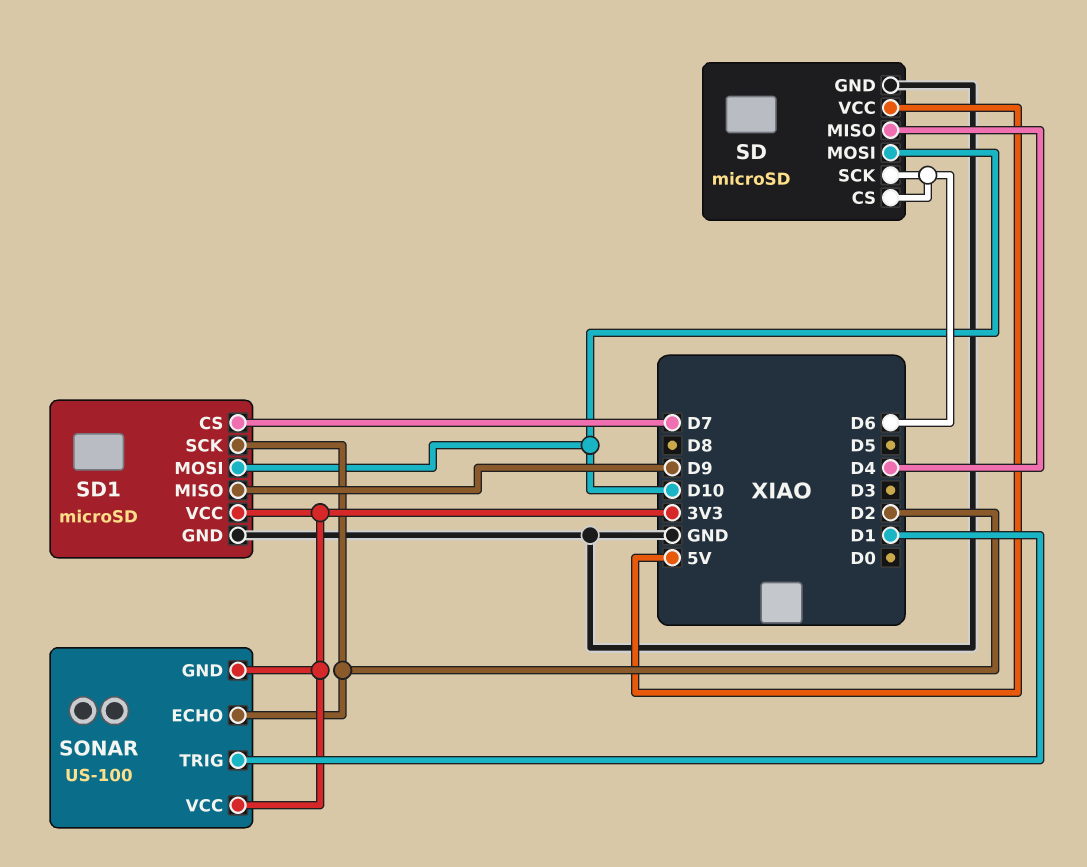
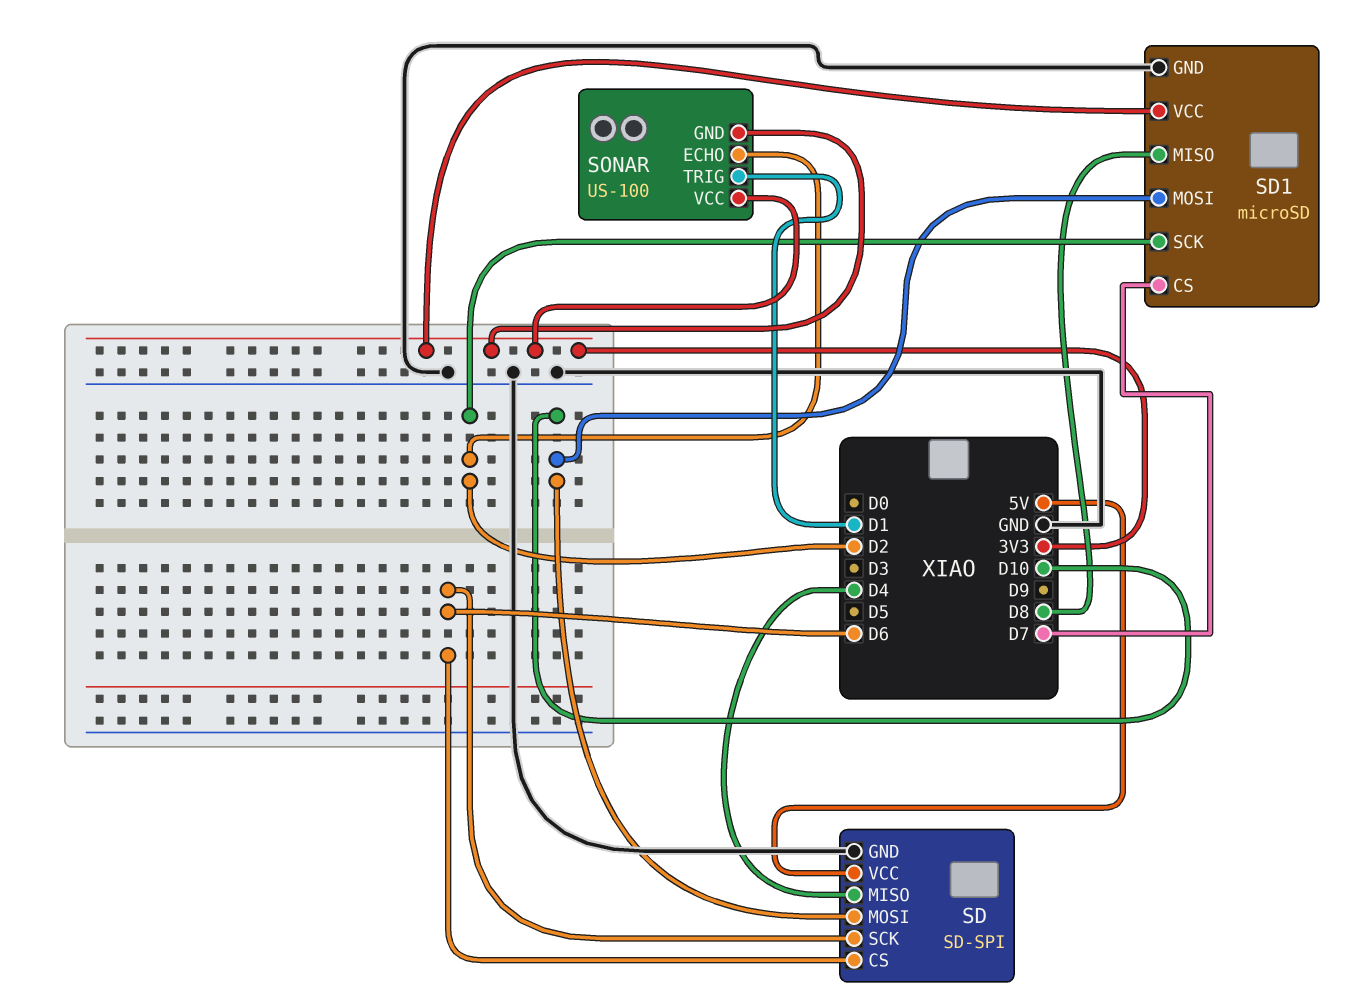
SD: microSD -> SD-SPI
SD1 pin MISO: D9 -> D8

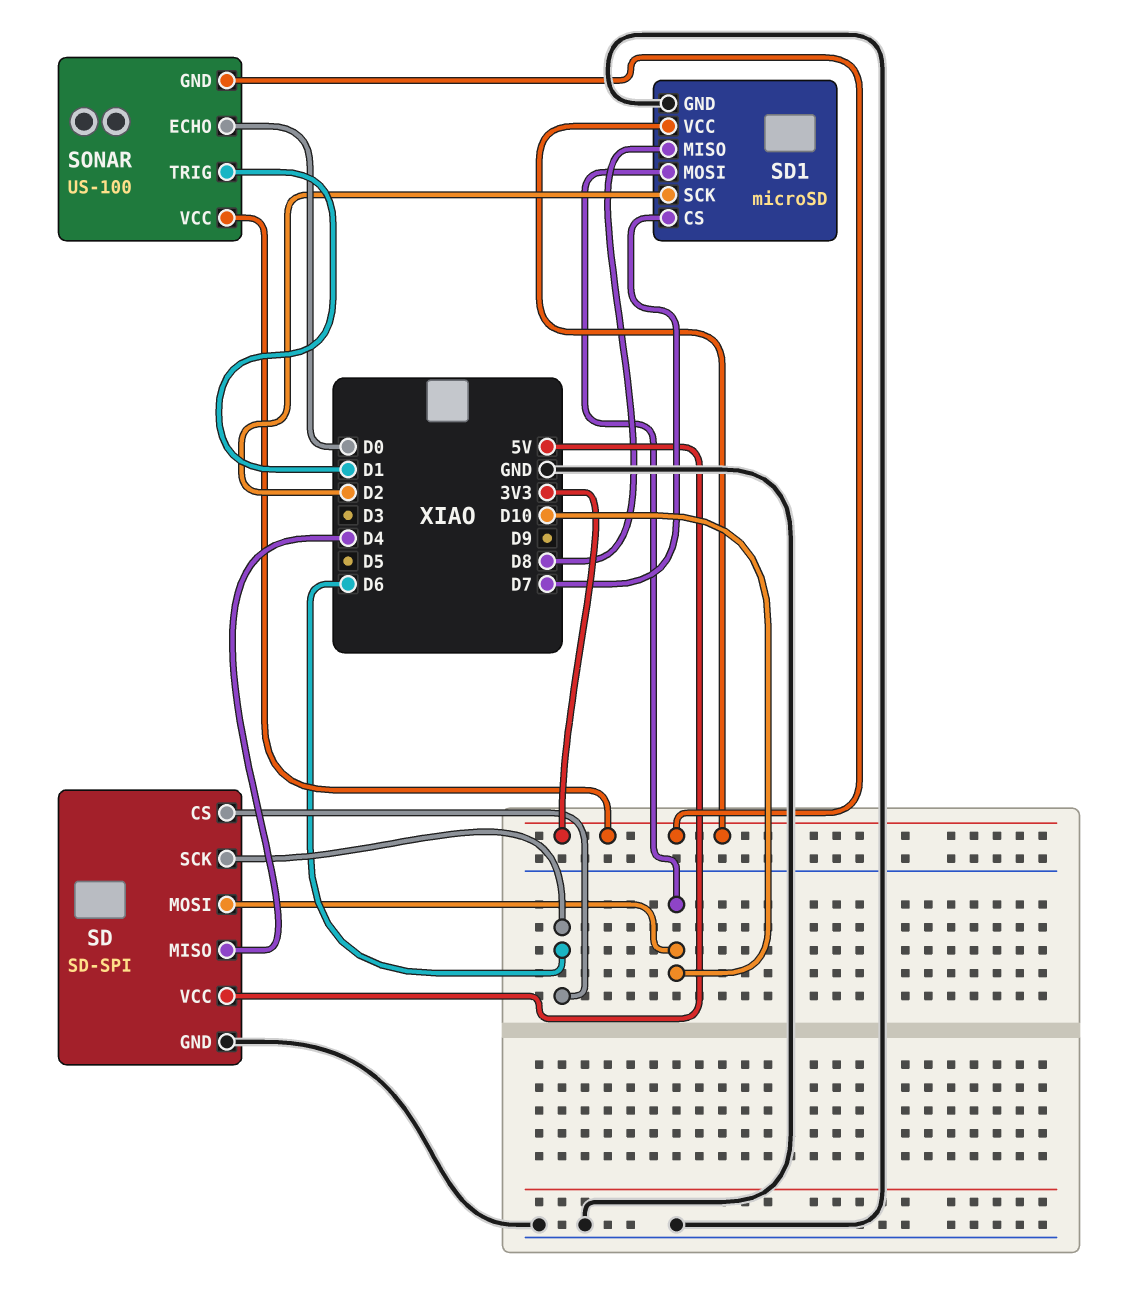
SONAR pin ECHO: D2 -> D0

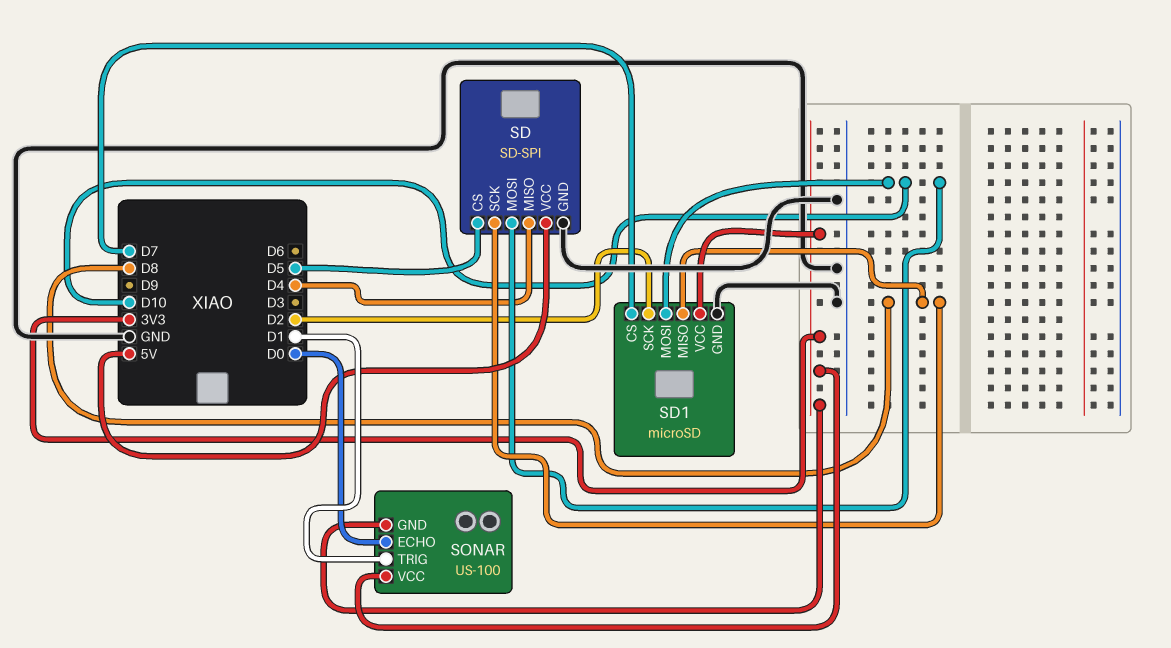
SD pin CS: D6 -> D5
SD pin SCK: D6 -> D8

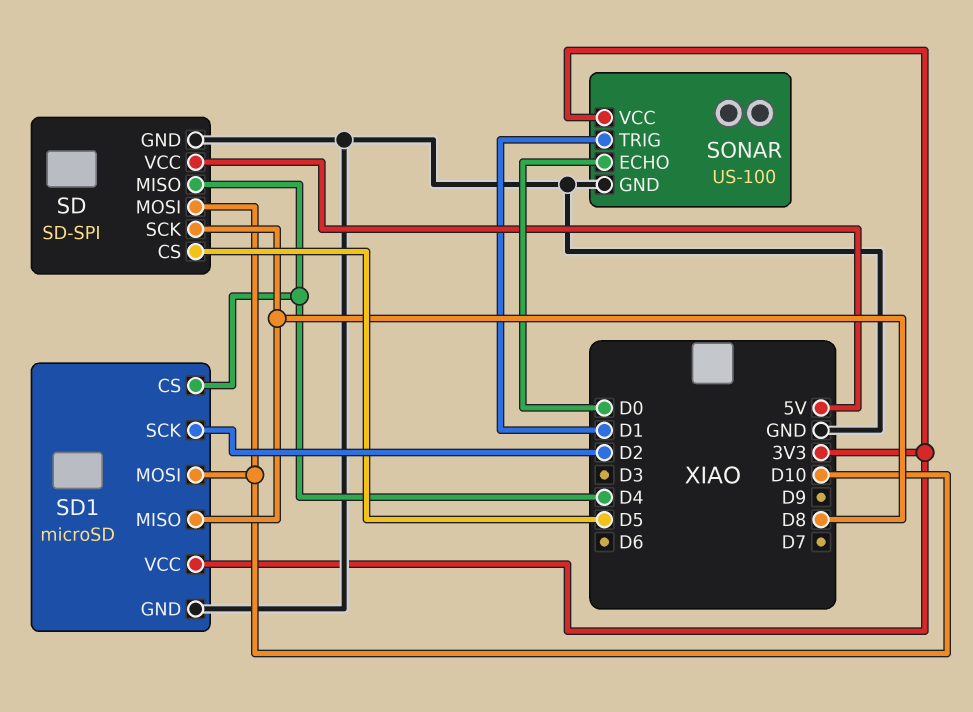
SD1 pin CS: D7 -> D4
SONAR pin GND: 3V3 -> GND

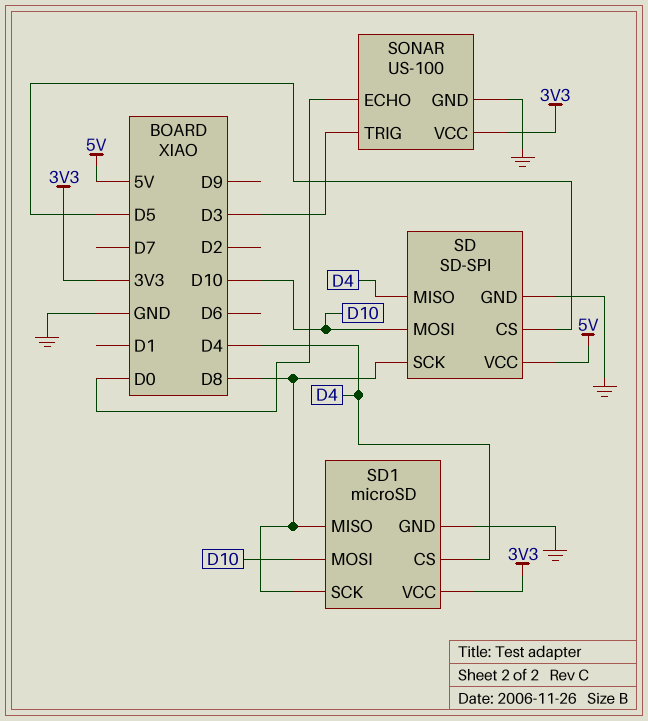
SD1 pin SCK: D2 -> D8
SONAR pin TRIG: D1 -> D3

